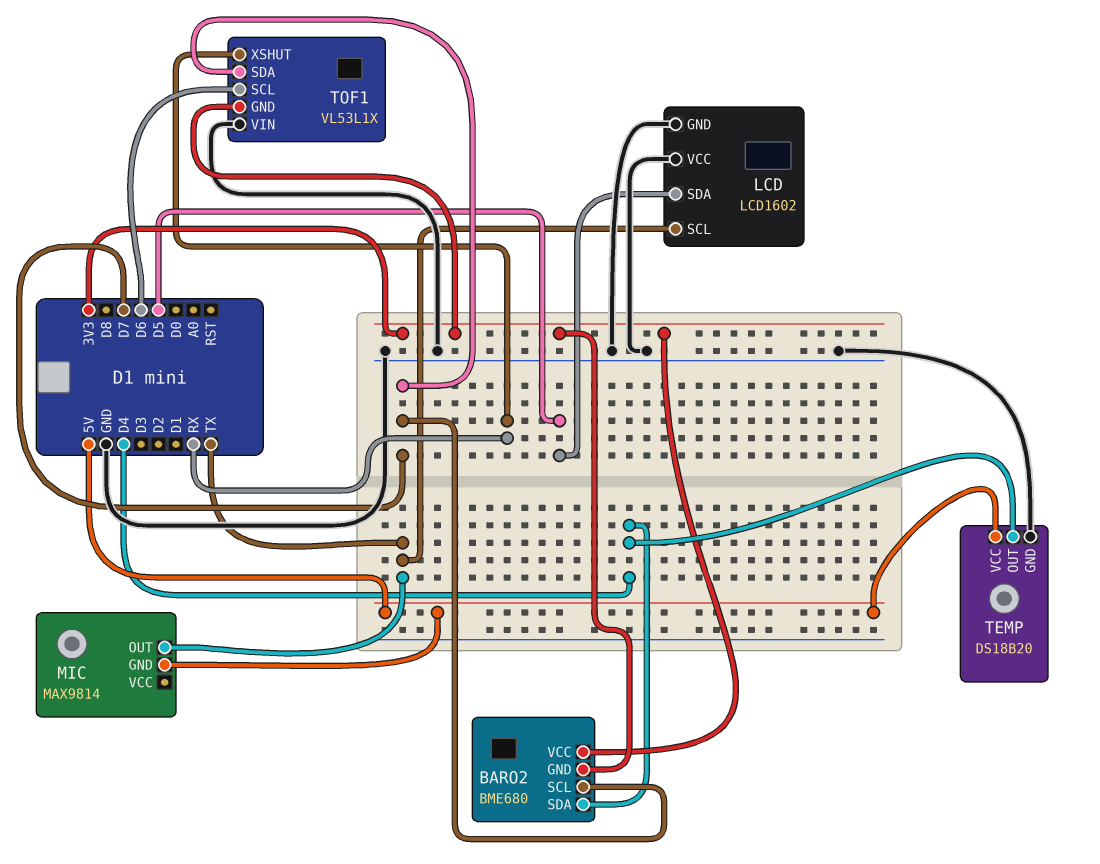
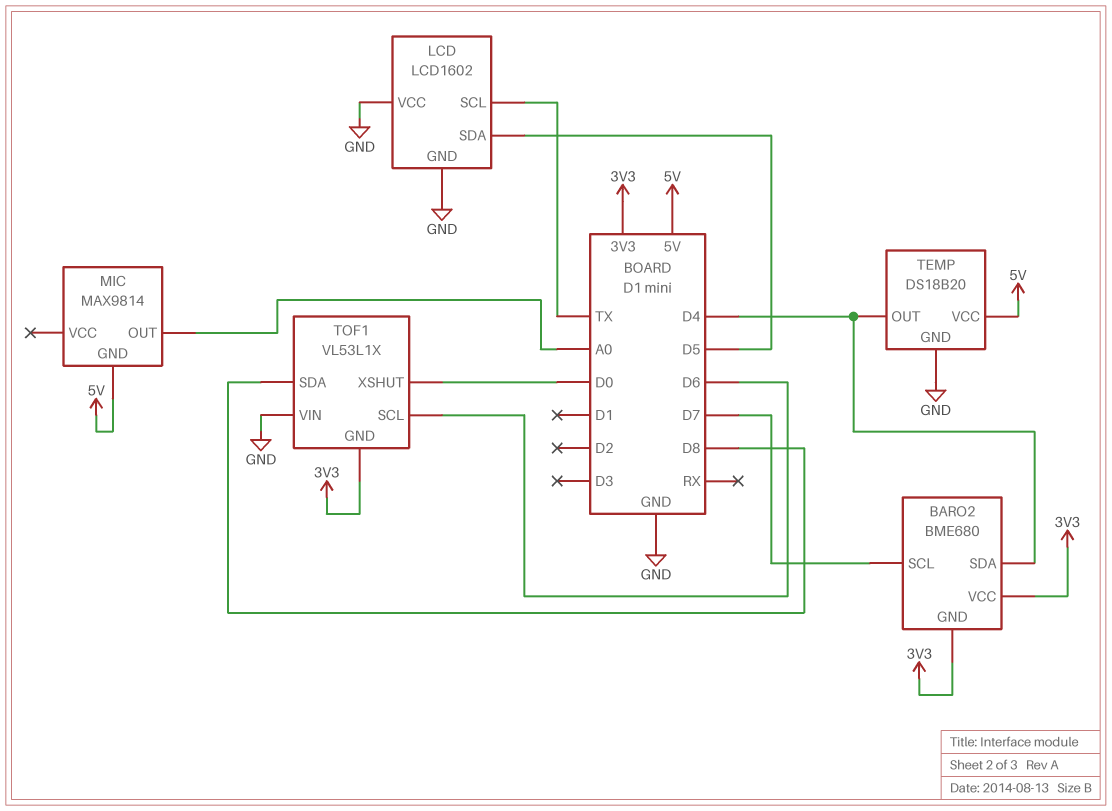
MIC pin OUT: TX -> A0
TOF1 pin SDA: D7 -> D8
TOF1 pin XSHUT: RX -> D0

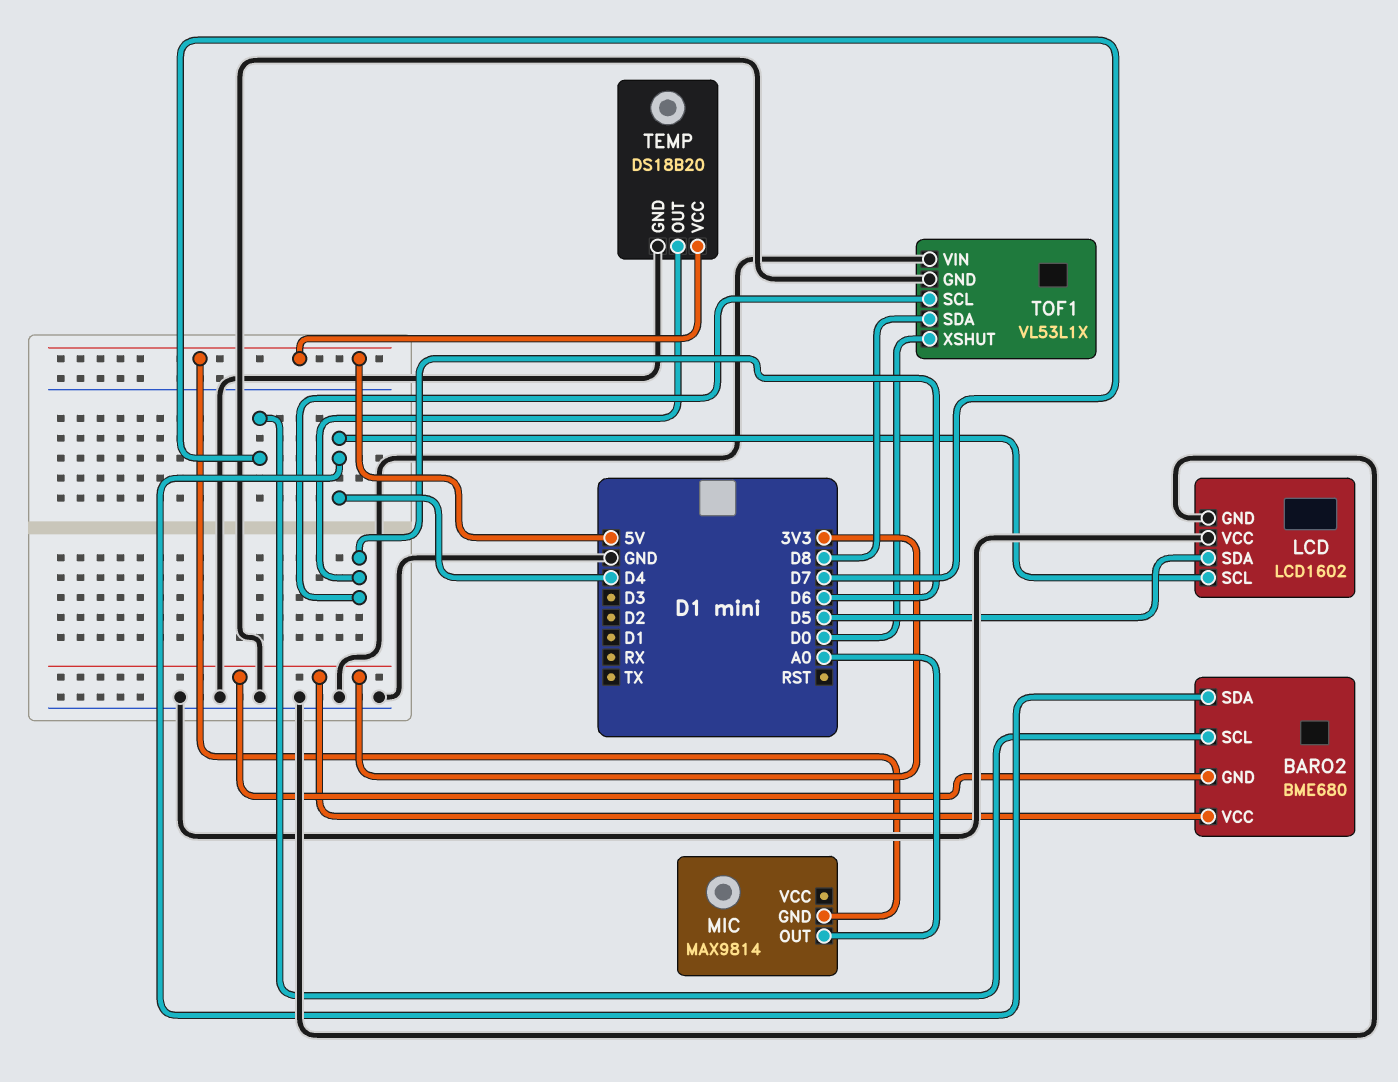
LCD pin SCL: TX -> D4
TEMP pin OUT: D4 -> D6
TOF1 pin GND: 3V3 -> GND

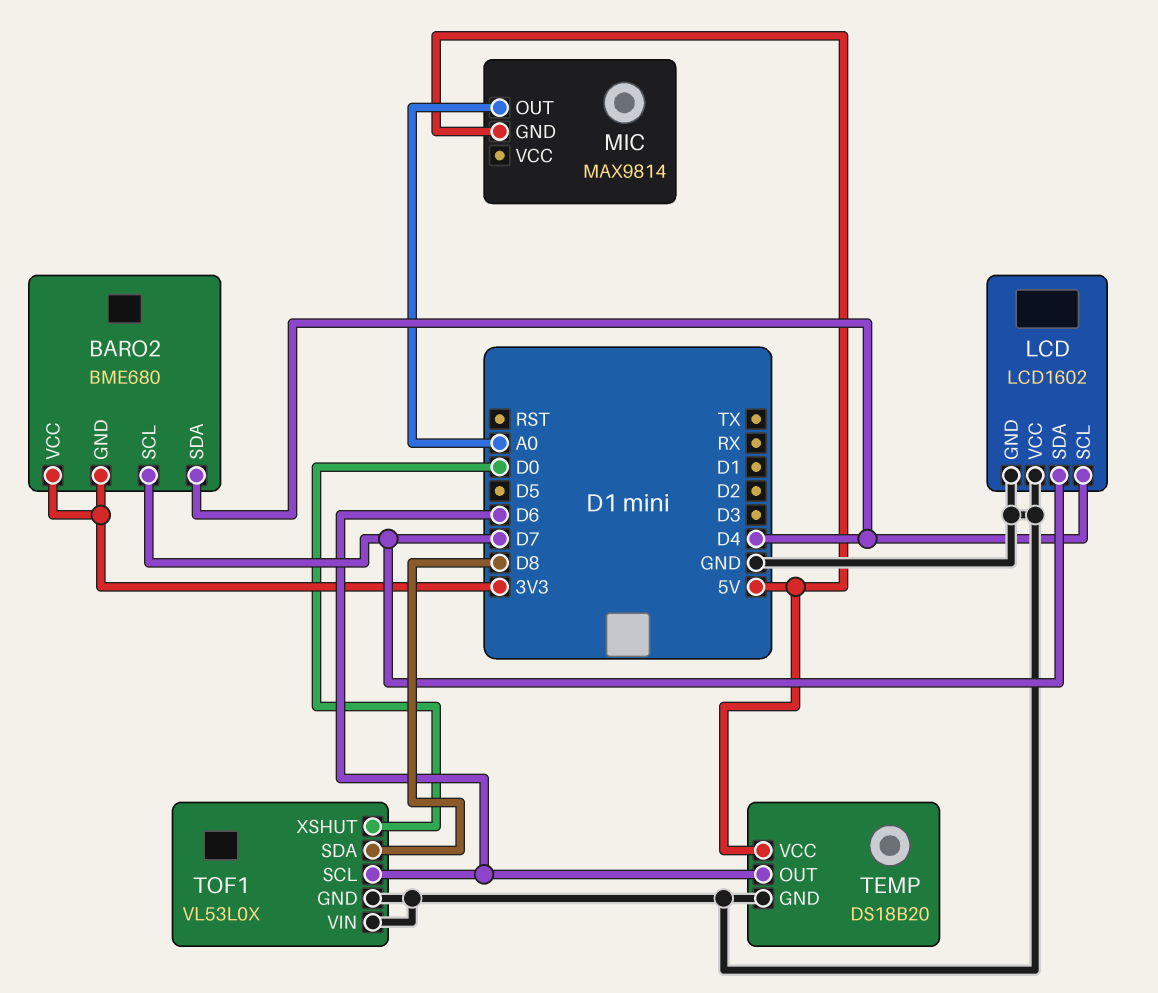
LCD pin SDA: D5 -> D7
TOF1: VL53L1X -> VL53L0X

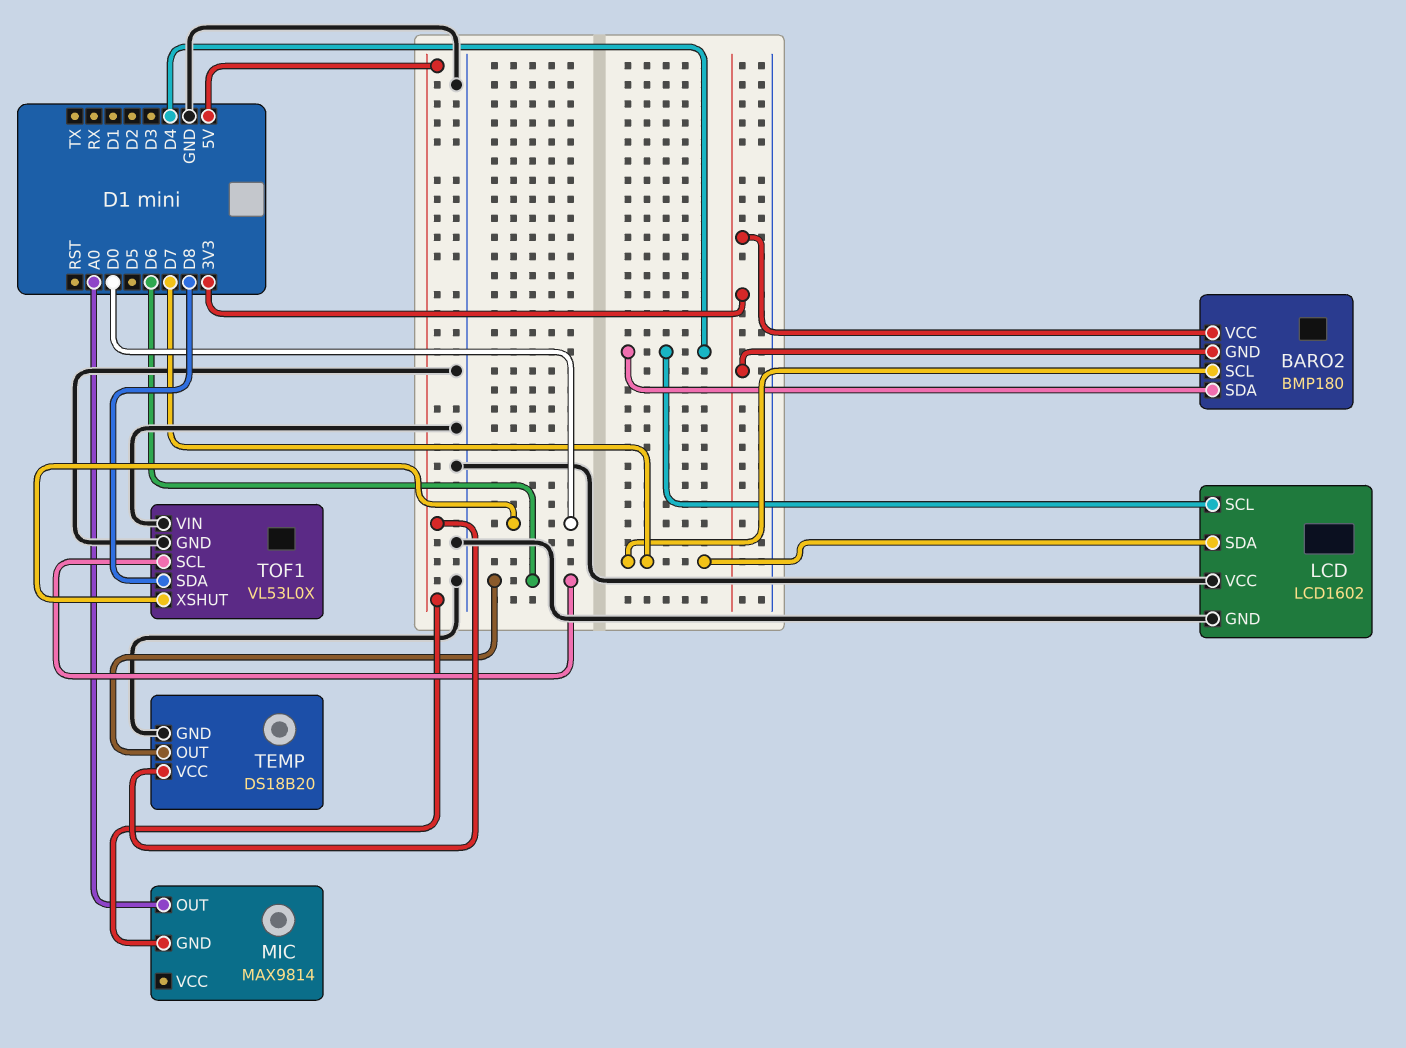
BARO2: BME680 -> BMP180

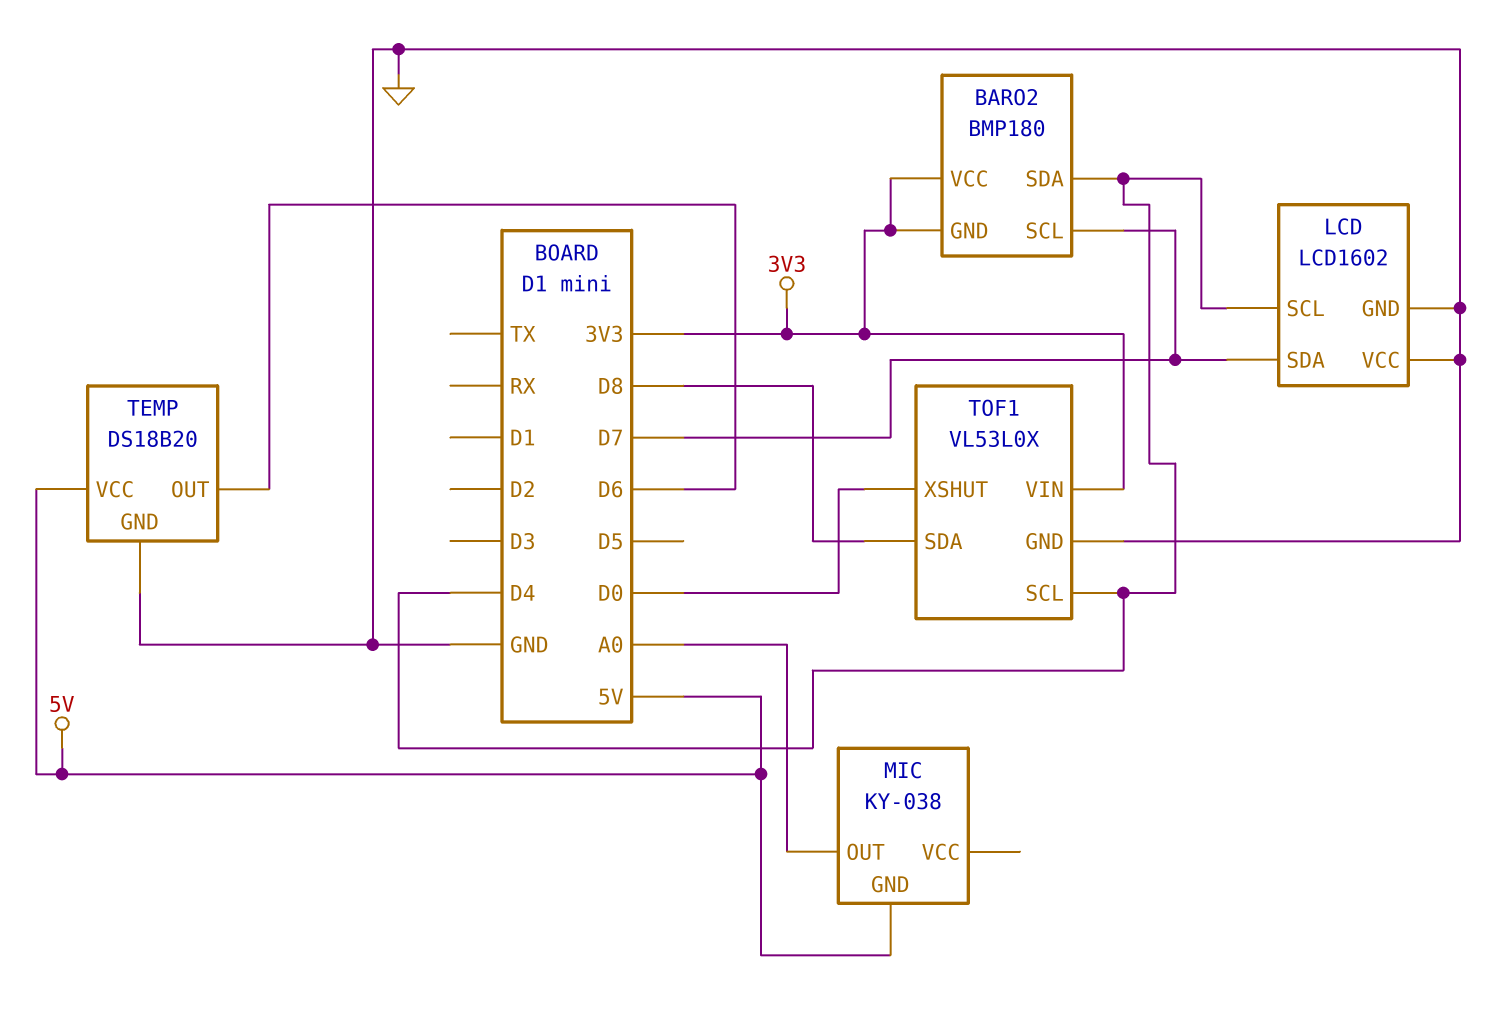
MIC: MAX9814 -> KY-038
TOF1 pin SCL: D6 -> D4
TOF1 pin VIN: GND -> 3V3

